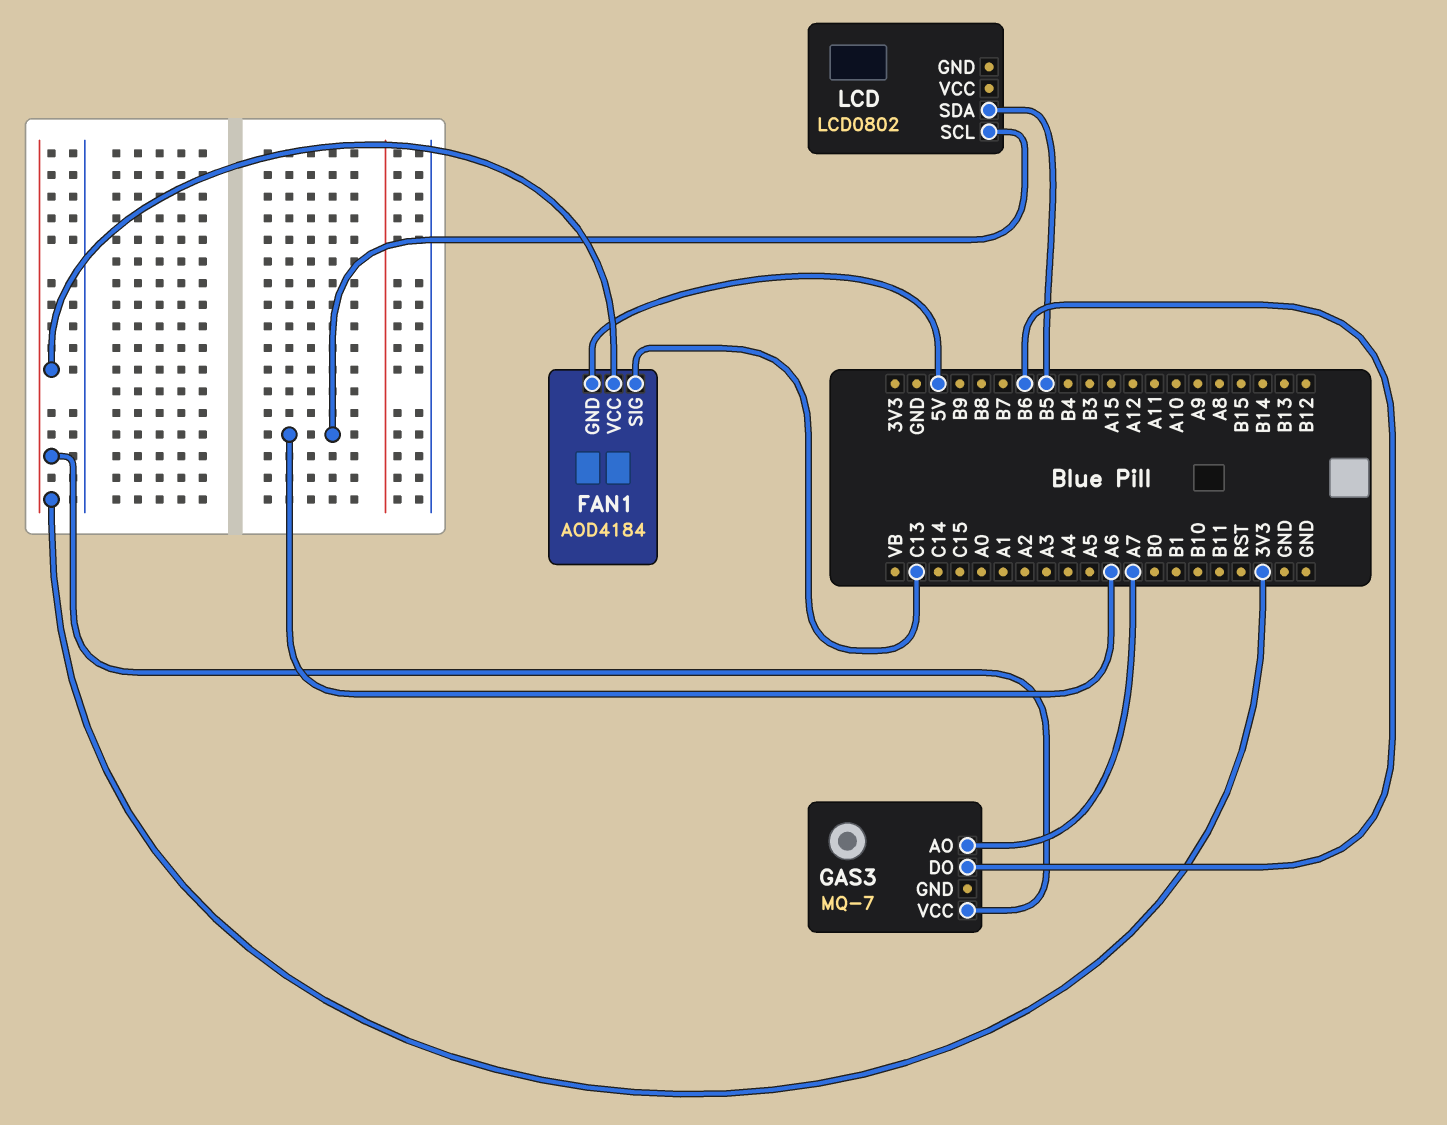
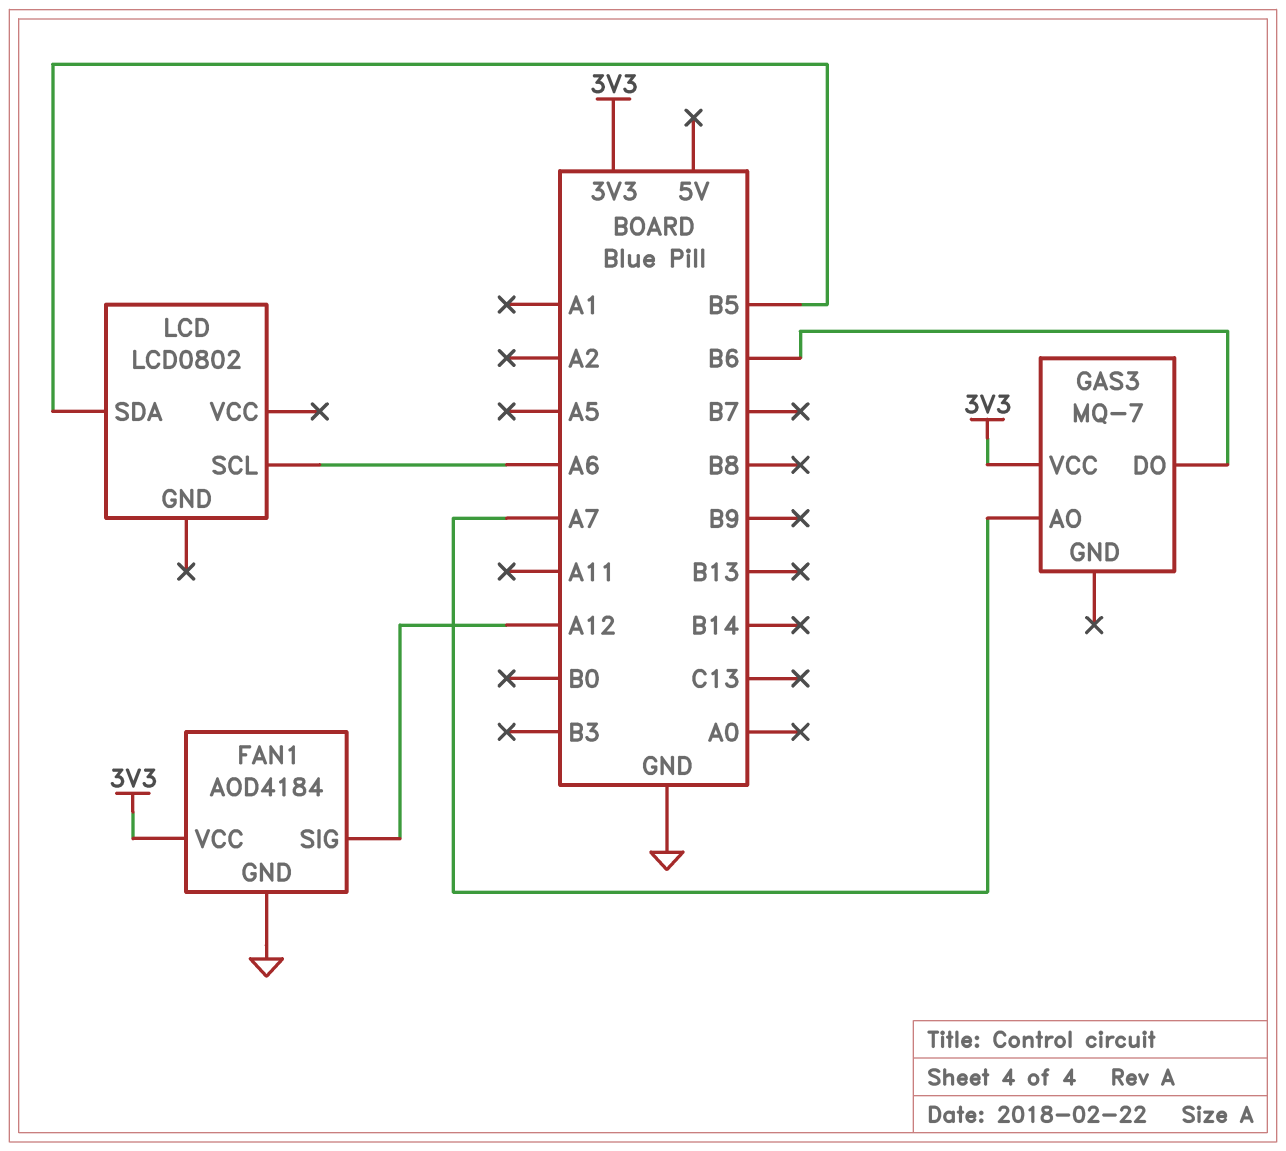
FAN1 pin GND: 5V -> GND
FAN1 pin SIG: C13 -> A12

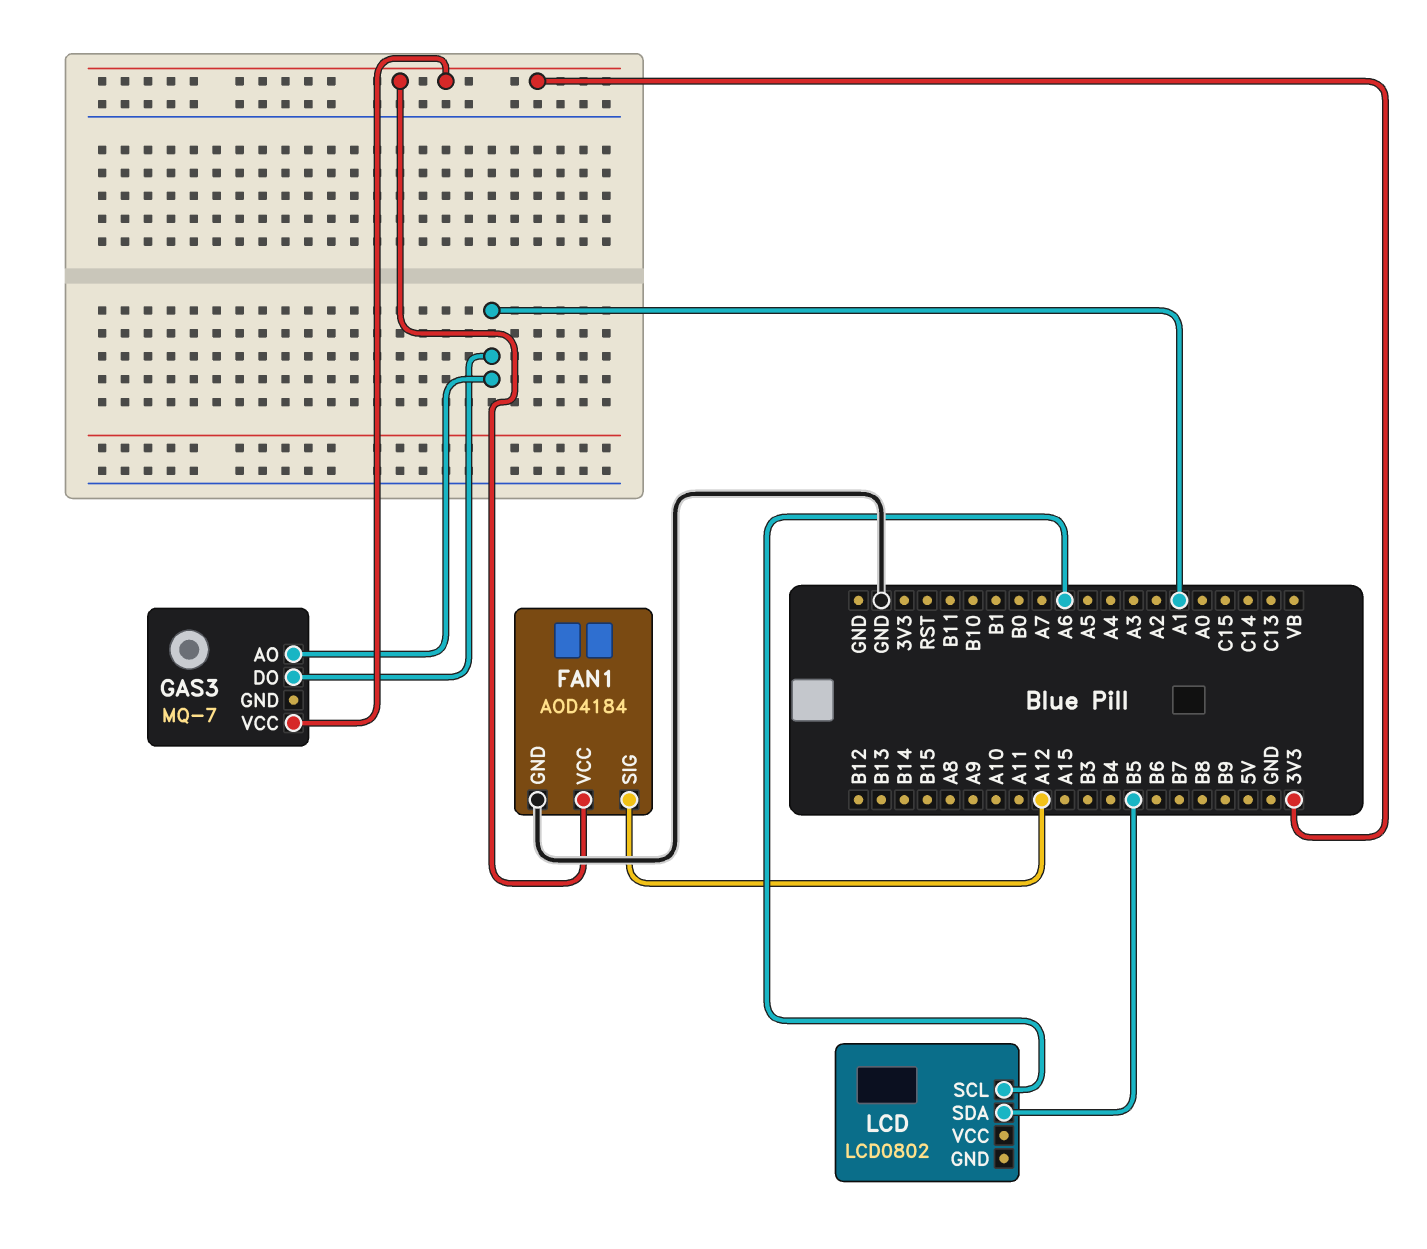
GAS3 pin AO: A7 -> A1
GAS3 pin DO: B6 -> A1

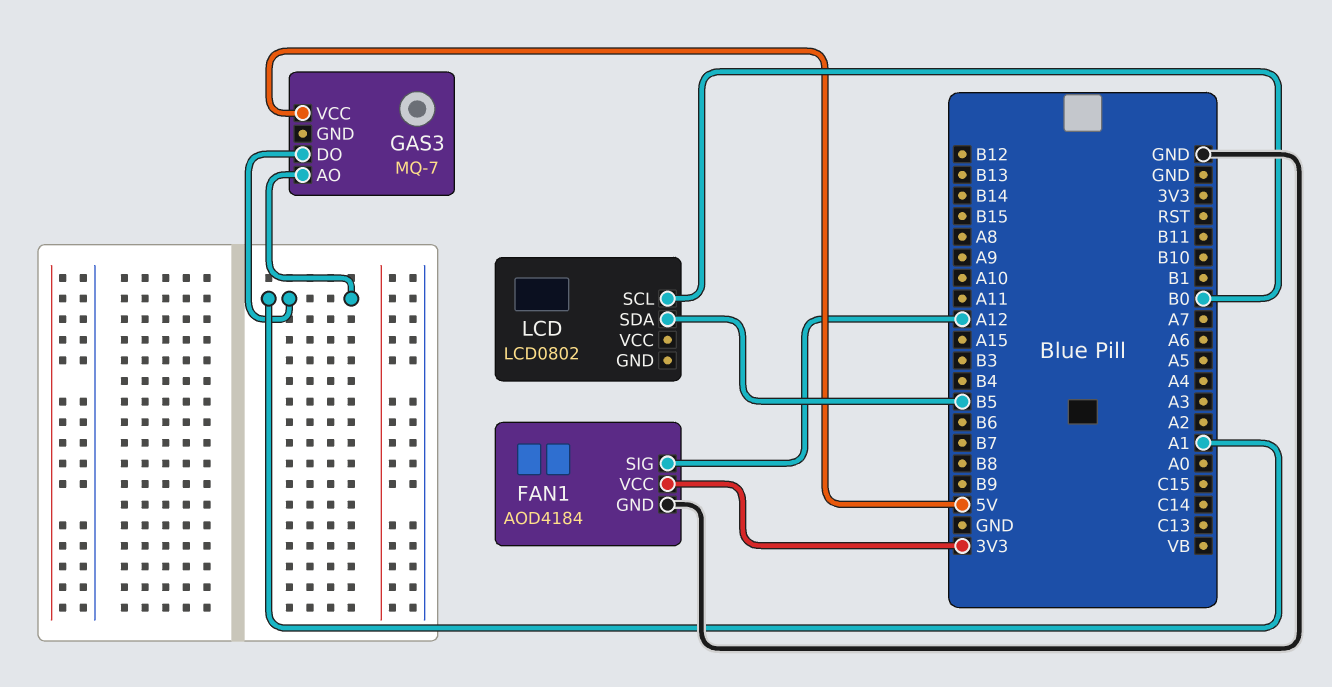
GAS3 pin VCC: 3V3 -> 5V
LCD pin SCL: A6 -> B0

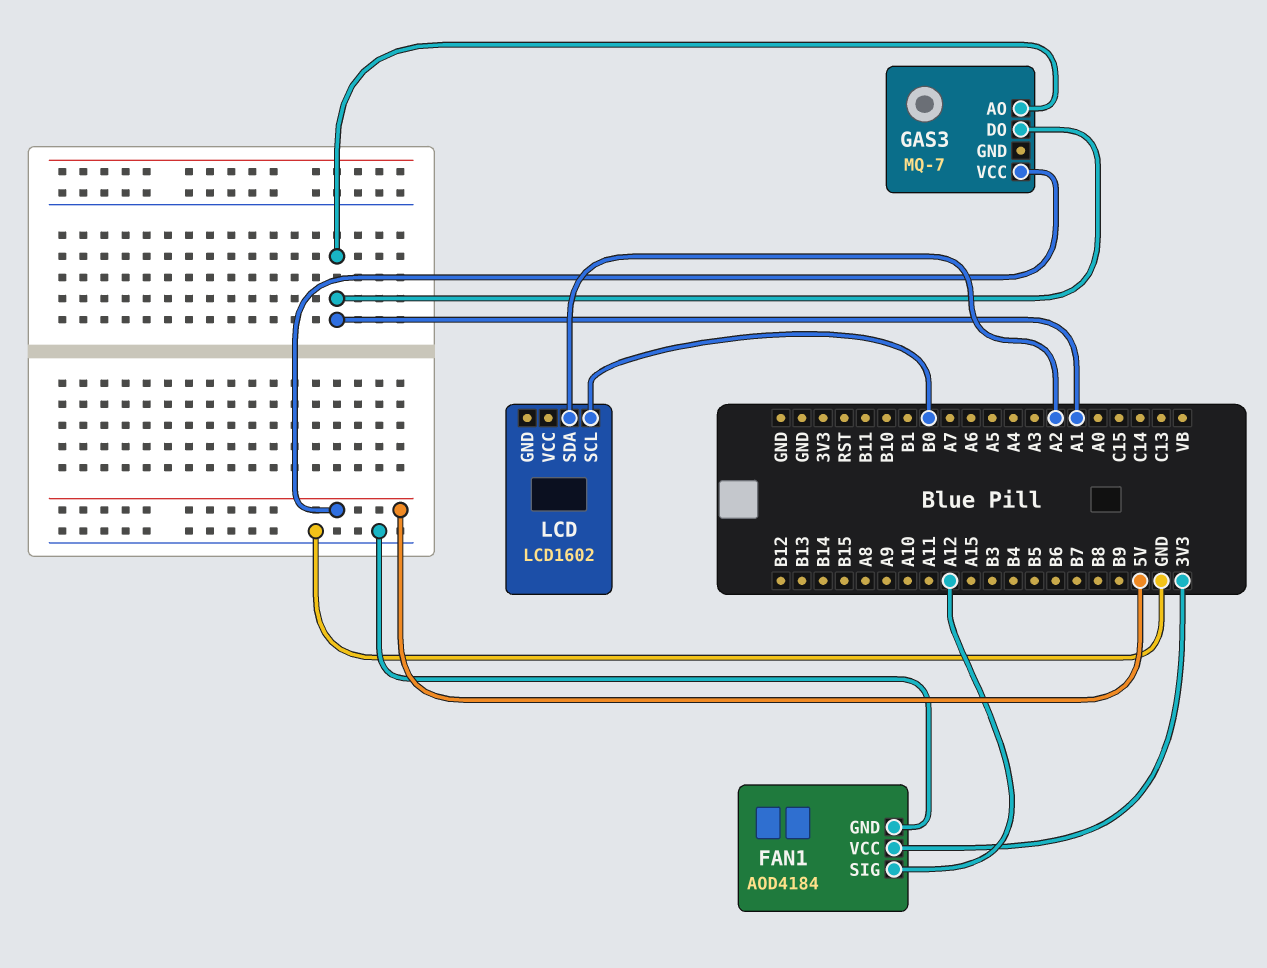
LCD: LCD0802 -> LCD1602
LCD pin SDA: B5 -> A2

